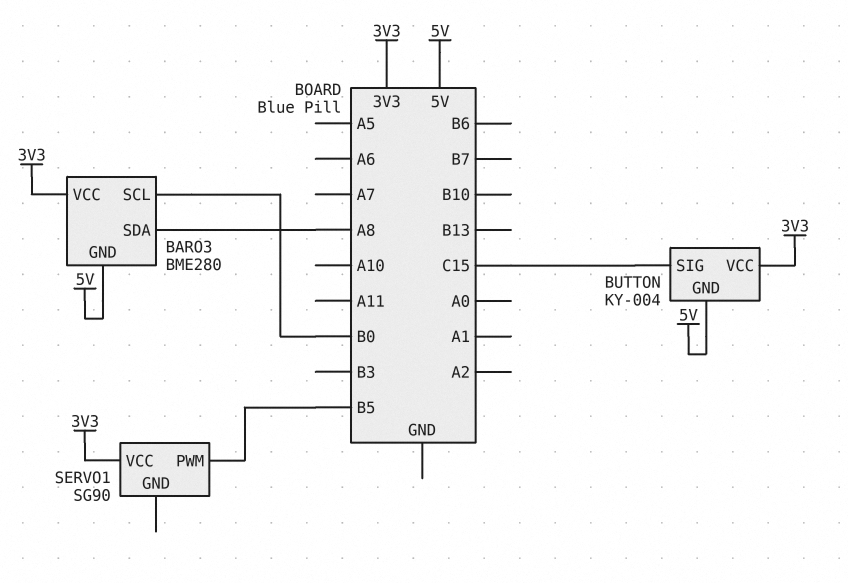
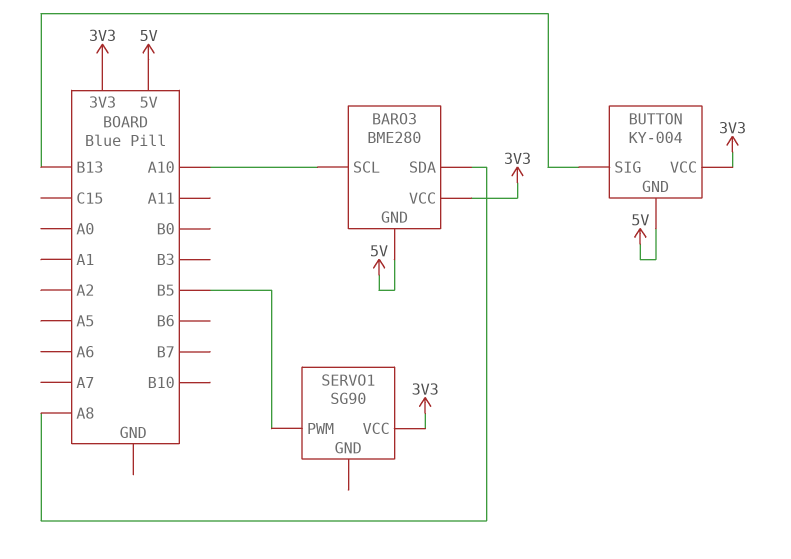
BARO3 pin SCL: B0 -> A10
BUTTON pin SIG: C15 -> B13

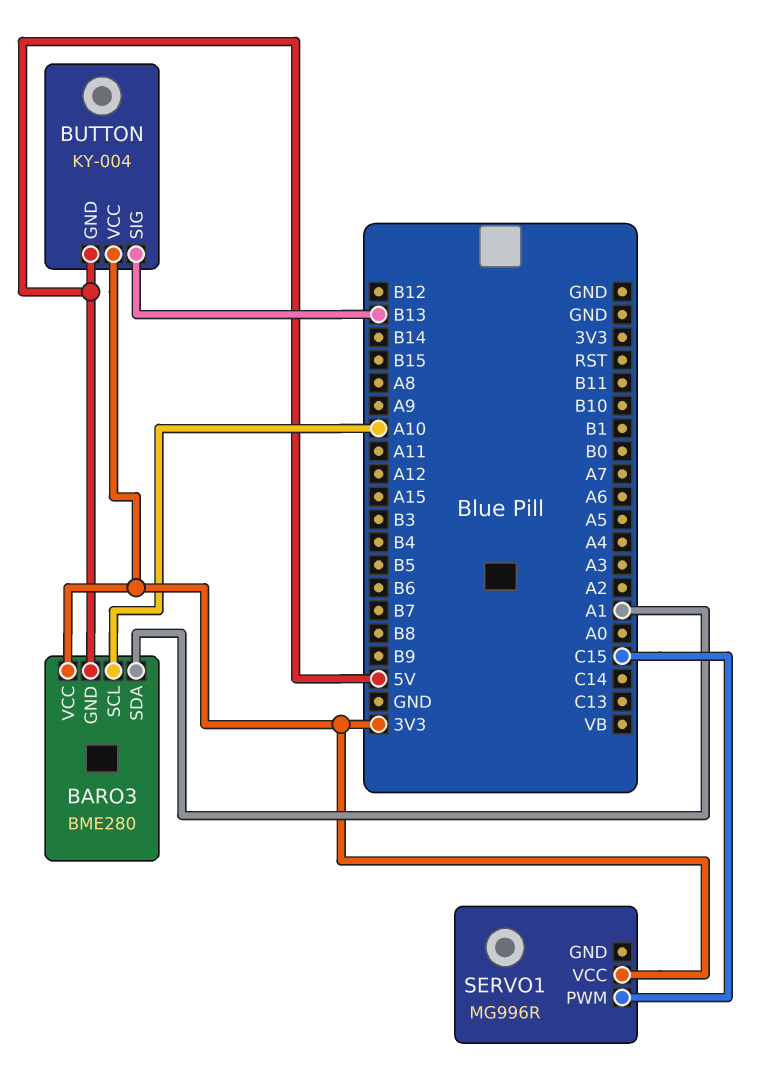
BARO3 pin SDA: A8 -> A1
SERVO1: SG90 -> MG996R
SERVO1 pin PWM: B5 -> C15

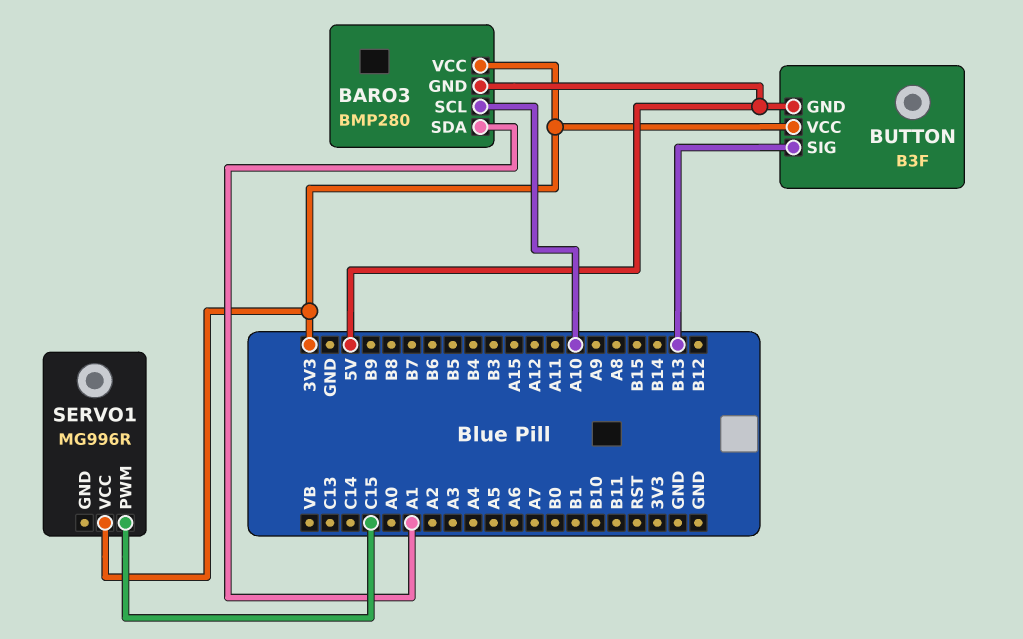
BARO3: BME280 -> BMP280
BUTTON: KY-004 -> B3F

